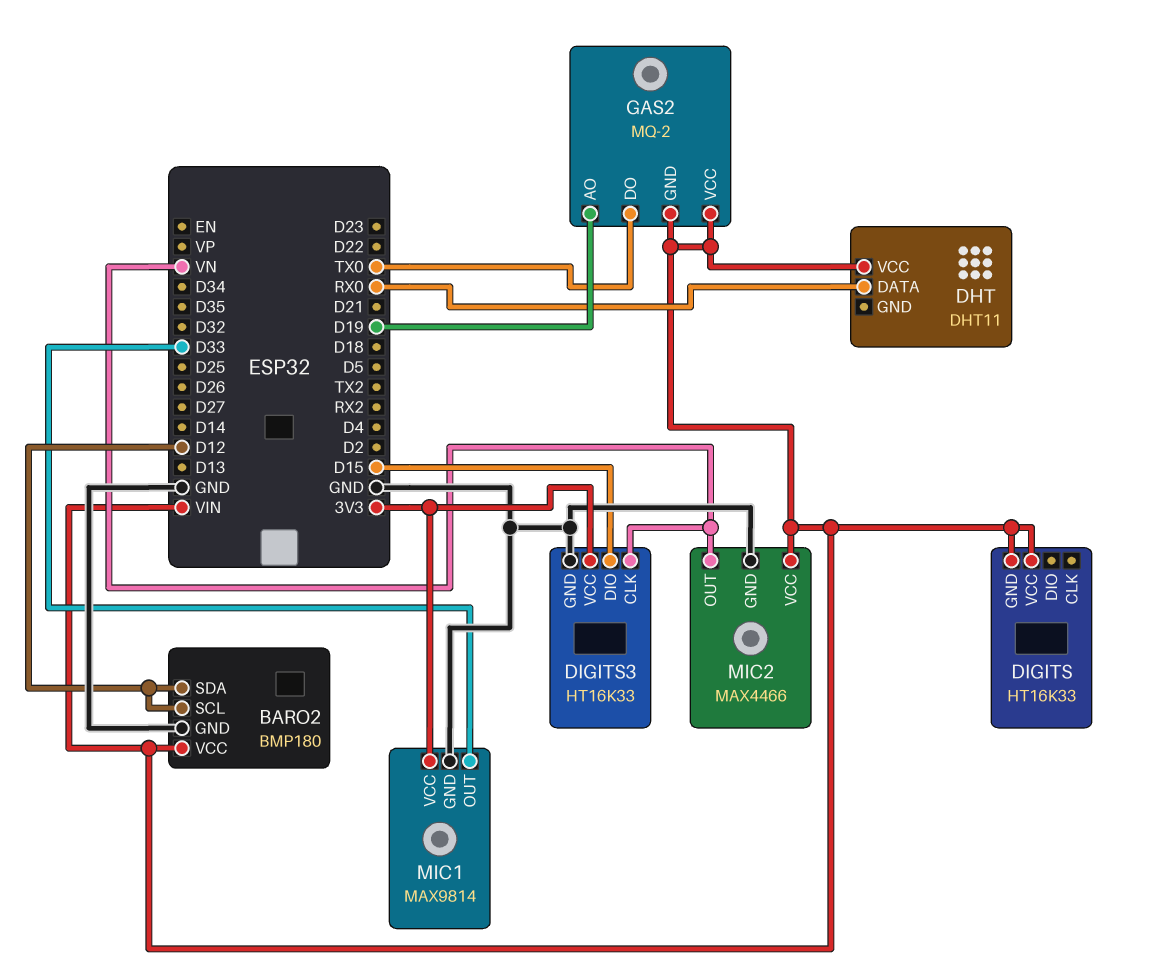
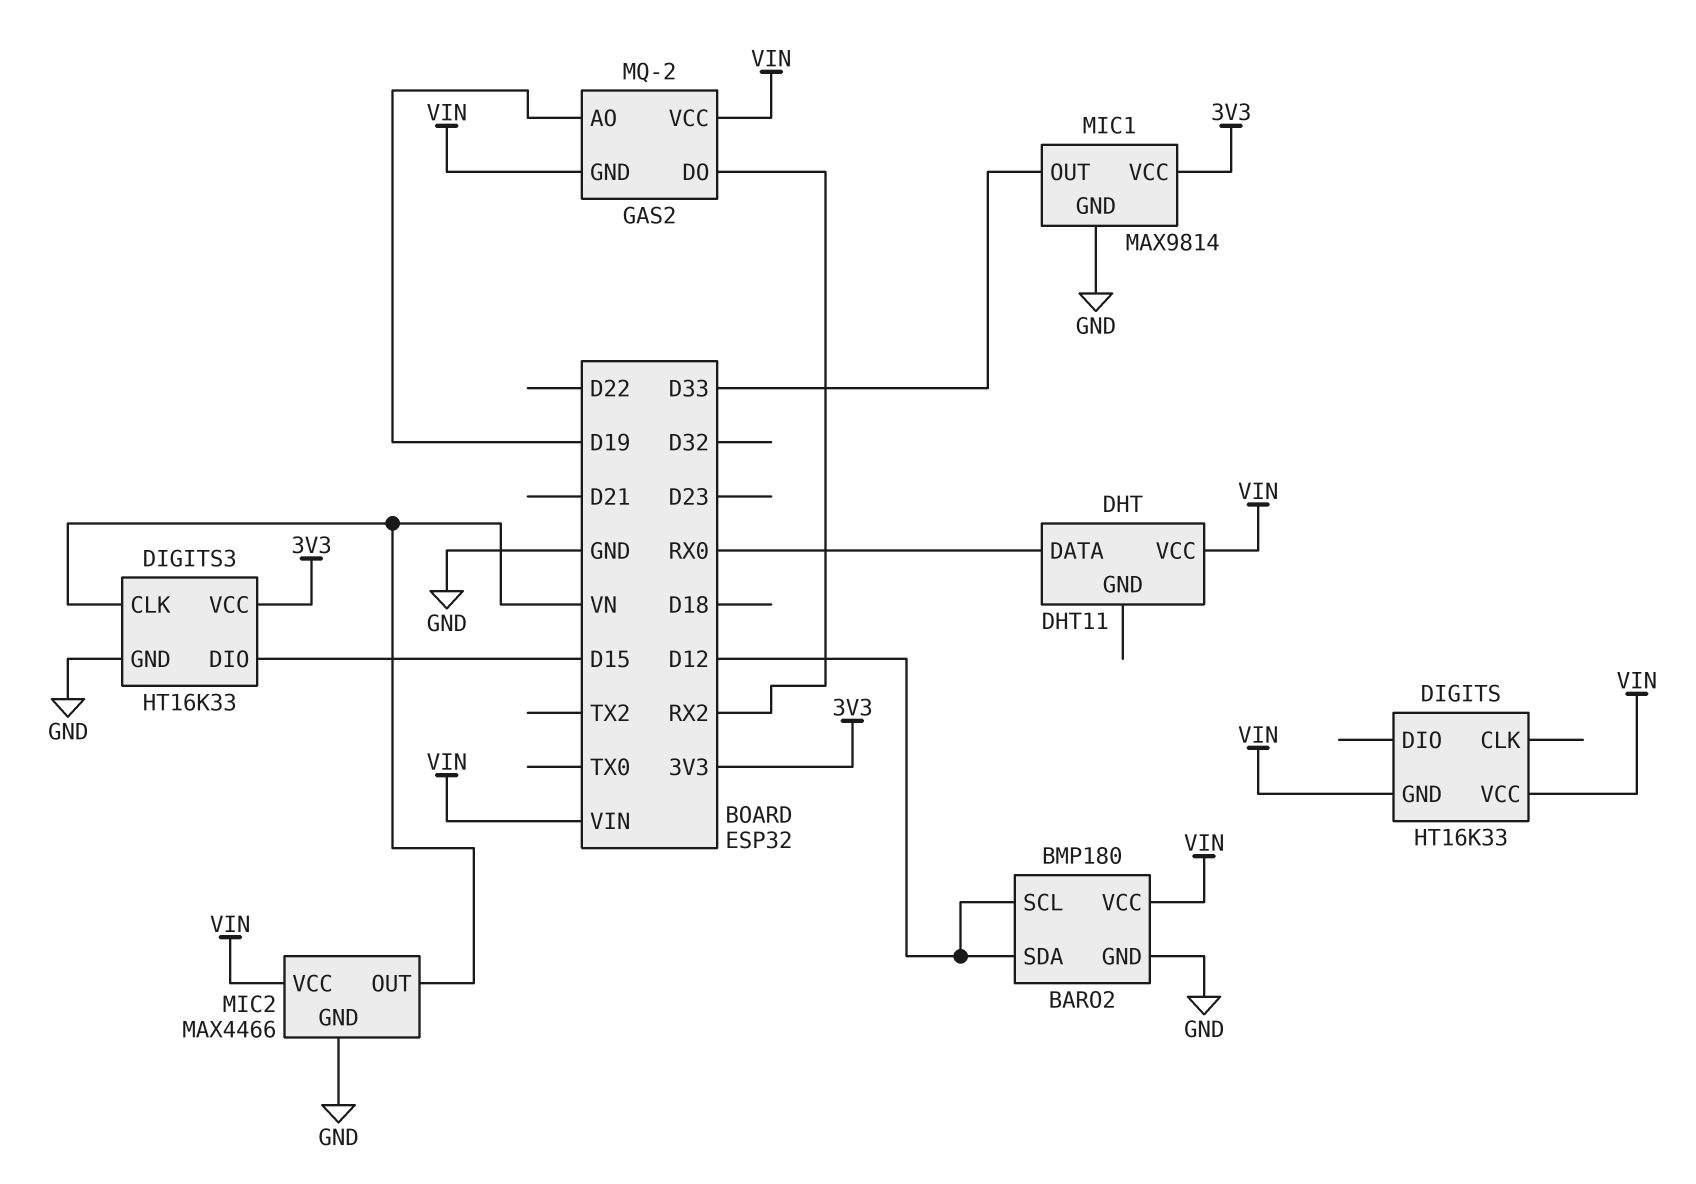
GAS2 pin DO: TX0 -> RX2

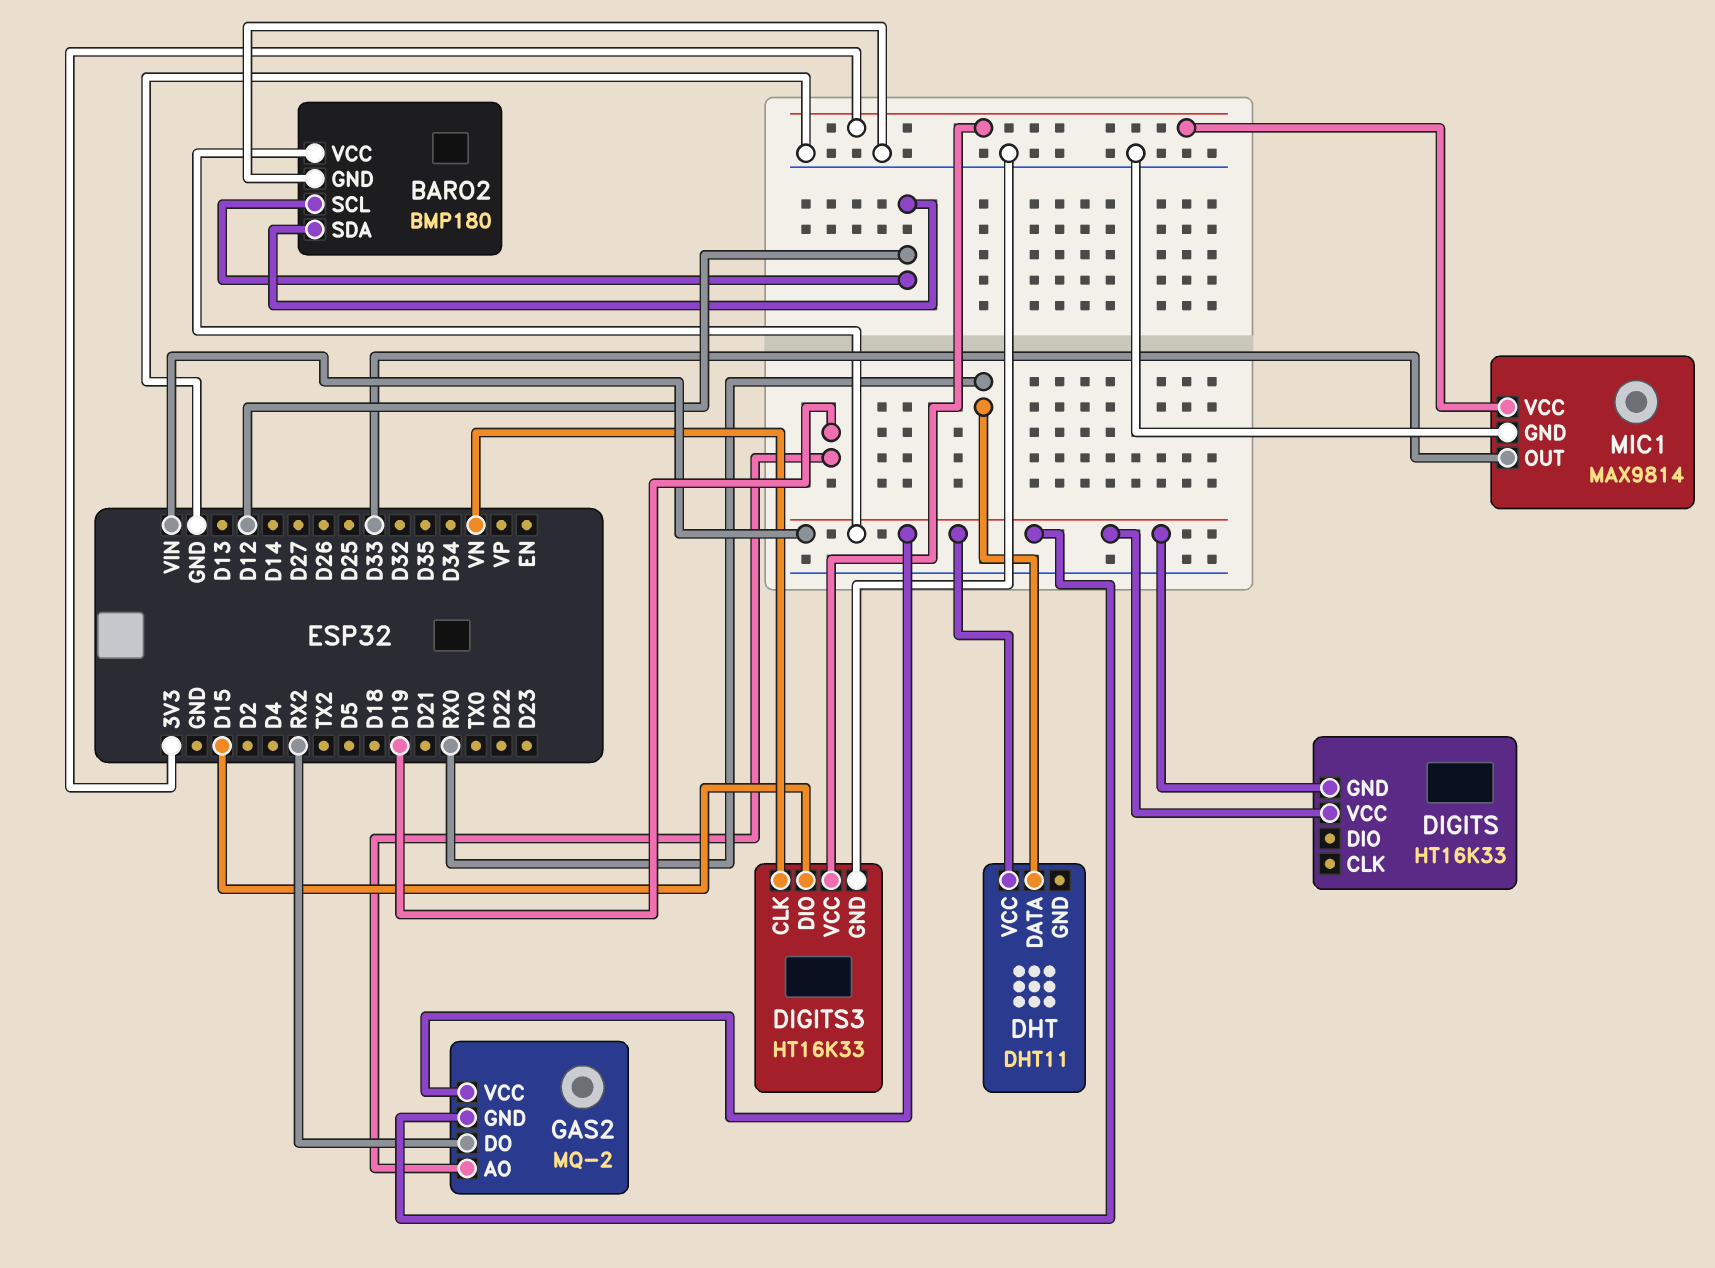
MIC2: MAX4466 -> none
MIC2 pin GND: GND -> none
MIC2 pin OUT: VN -> none
MIC2 pin VCC: VIN -> none

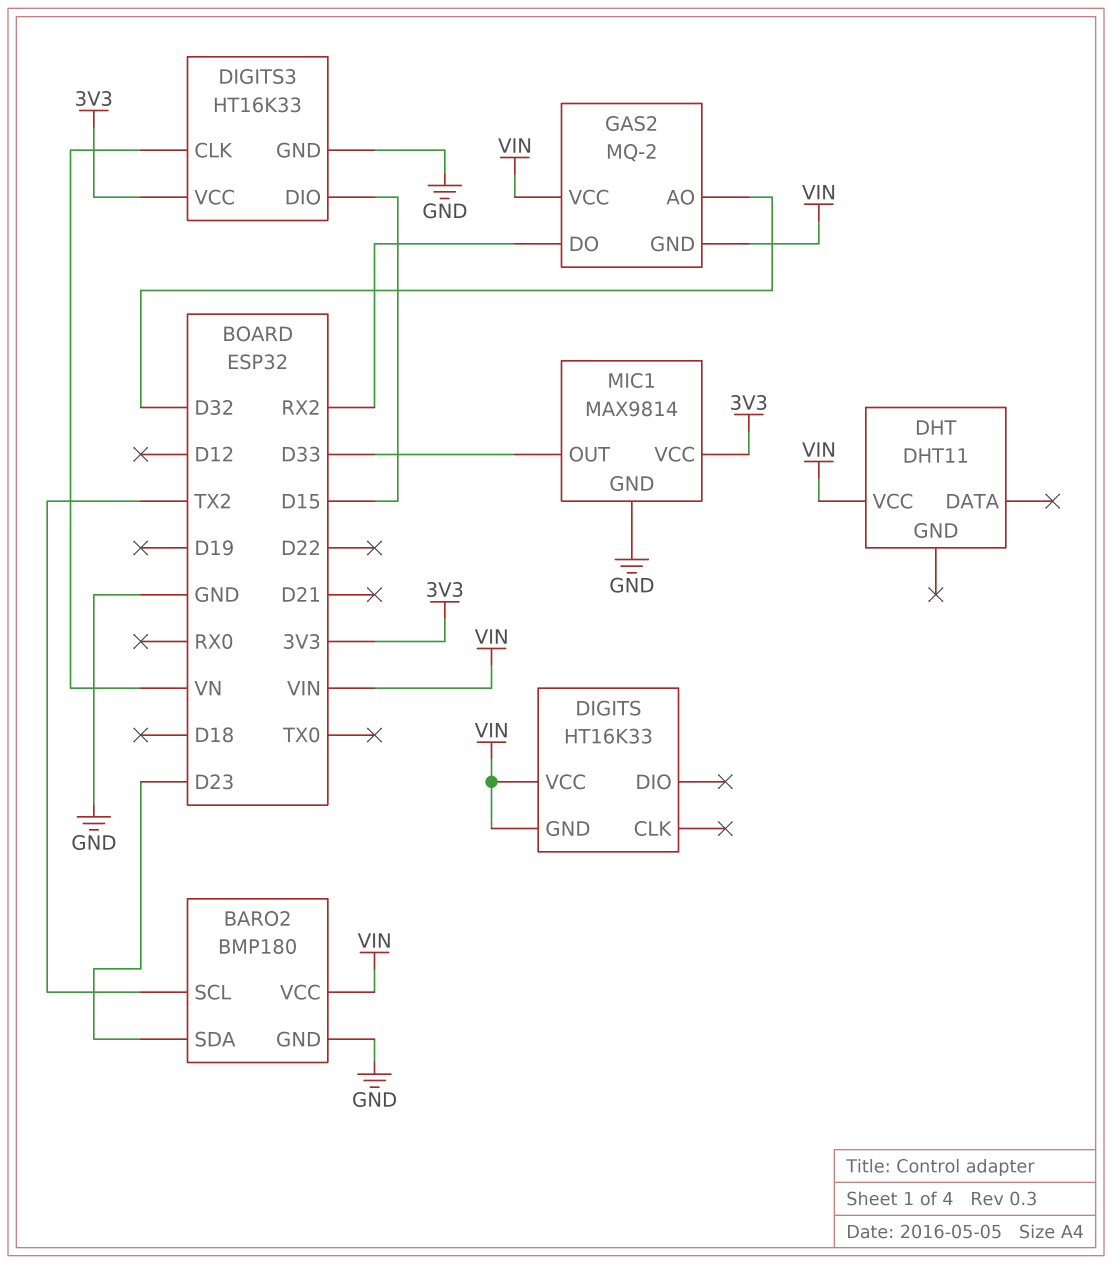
BARO2 pin SCL: D12 -> TX2
BARO2 pin SDA: D12 -> D23
DHT pin DATA: RX0 -> none
GAS2 pin AO: D19 -> D32

